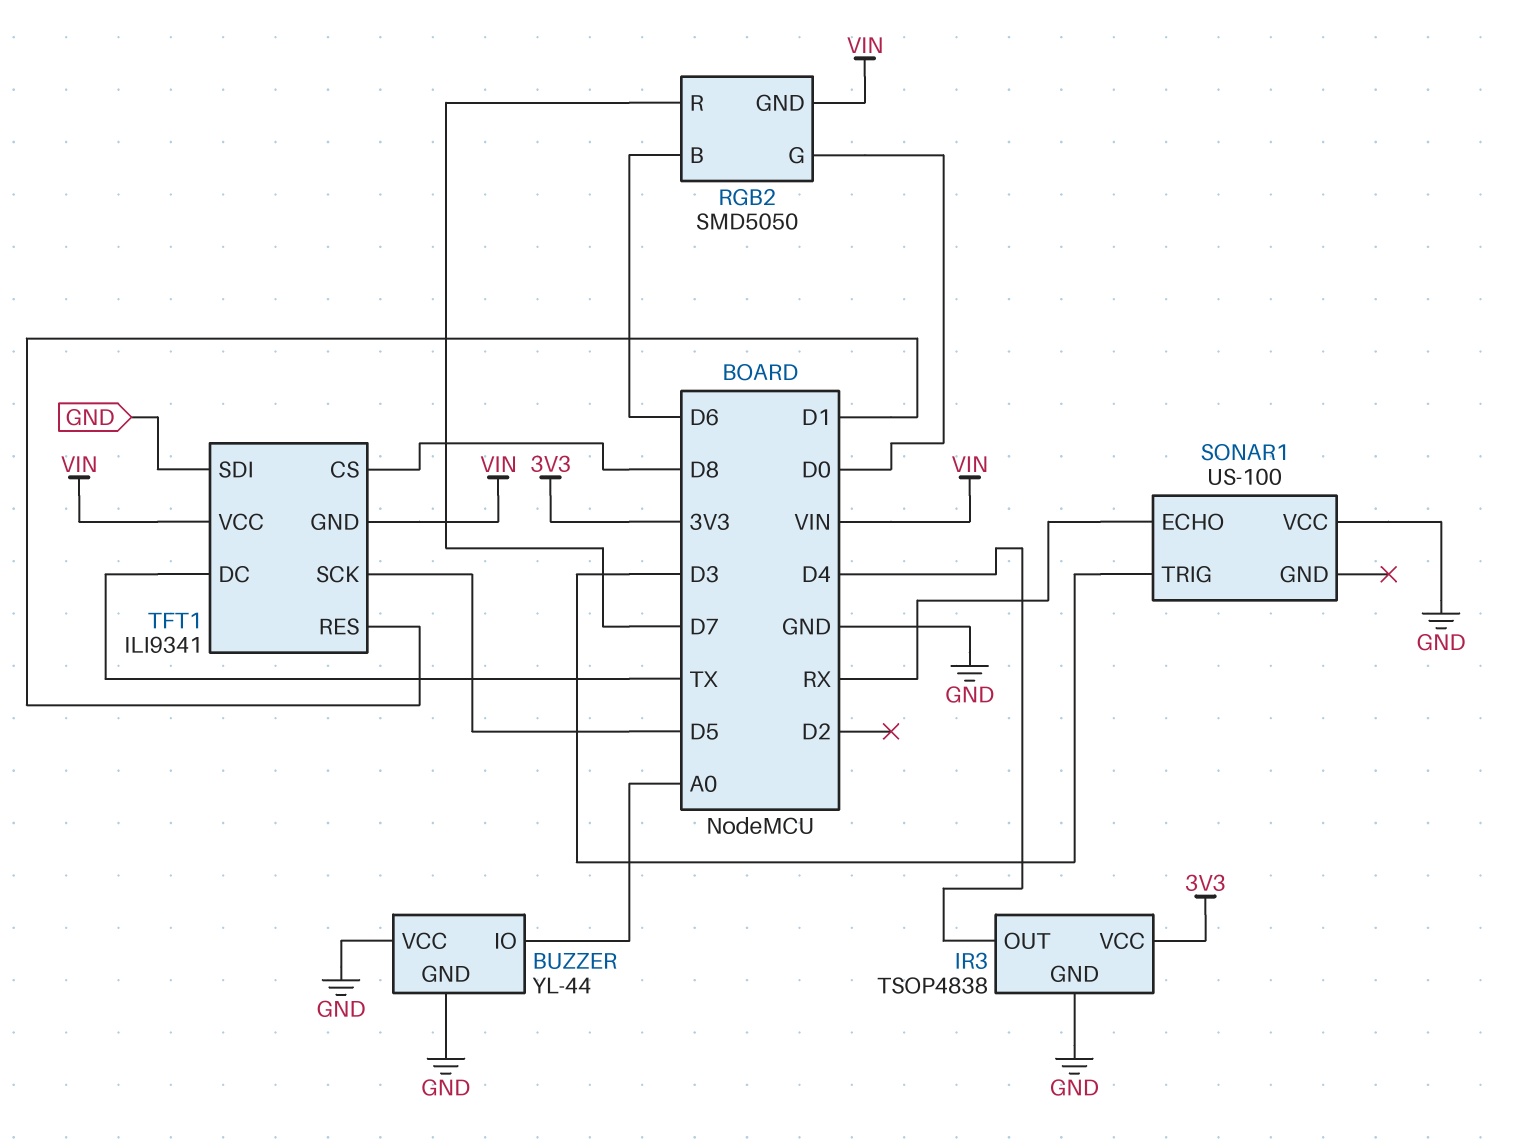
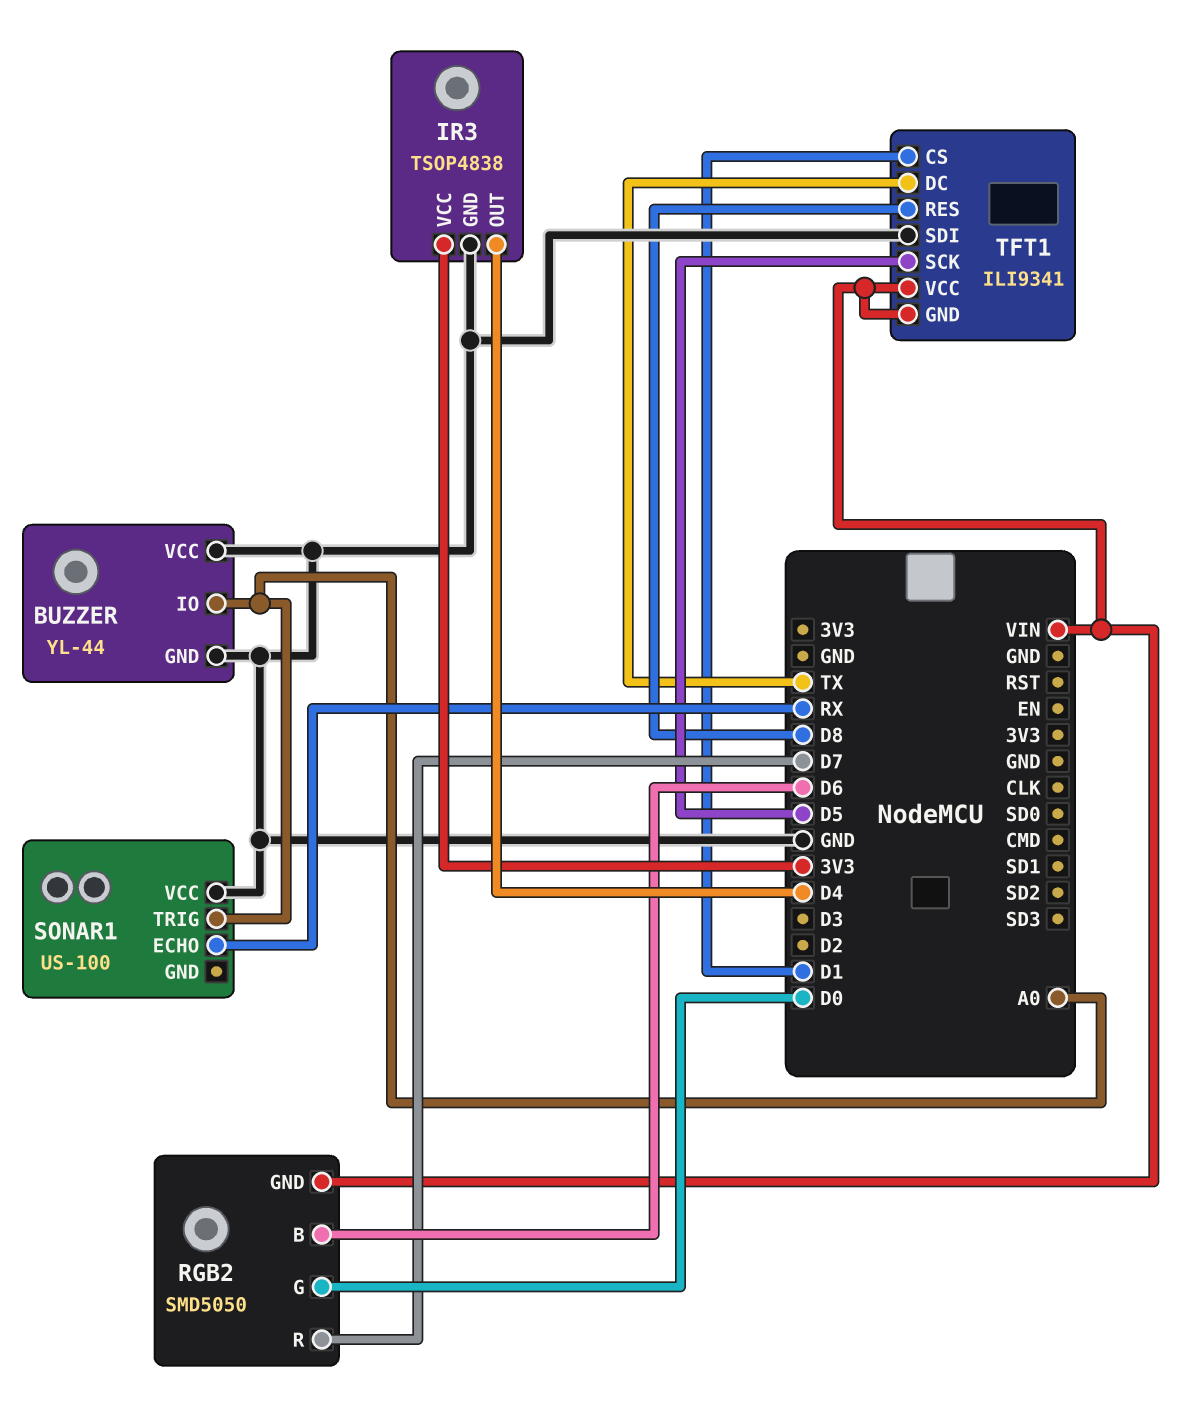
SONAR1 pin TRIG: D3 -> A0
TFT1 pin CS: D8 -> D1
TFT1 pin RES: D1 -> D8

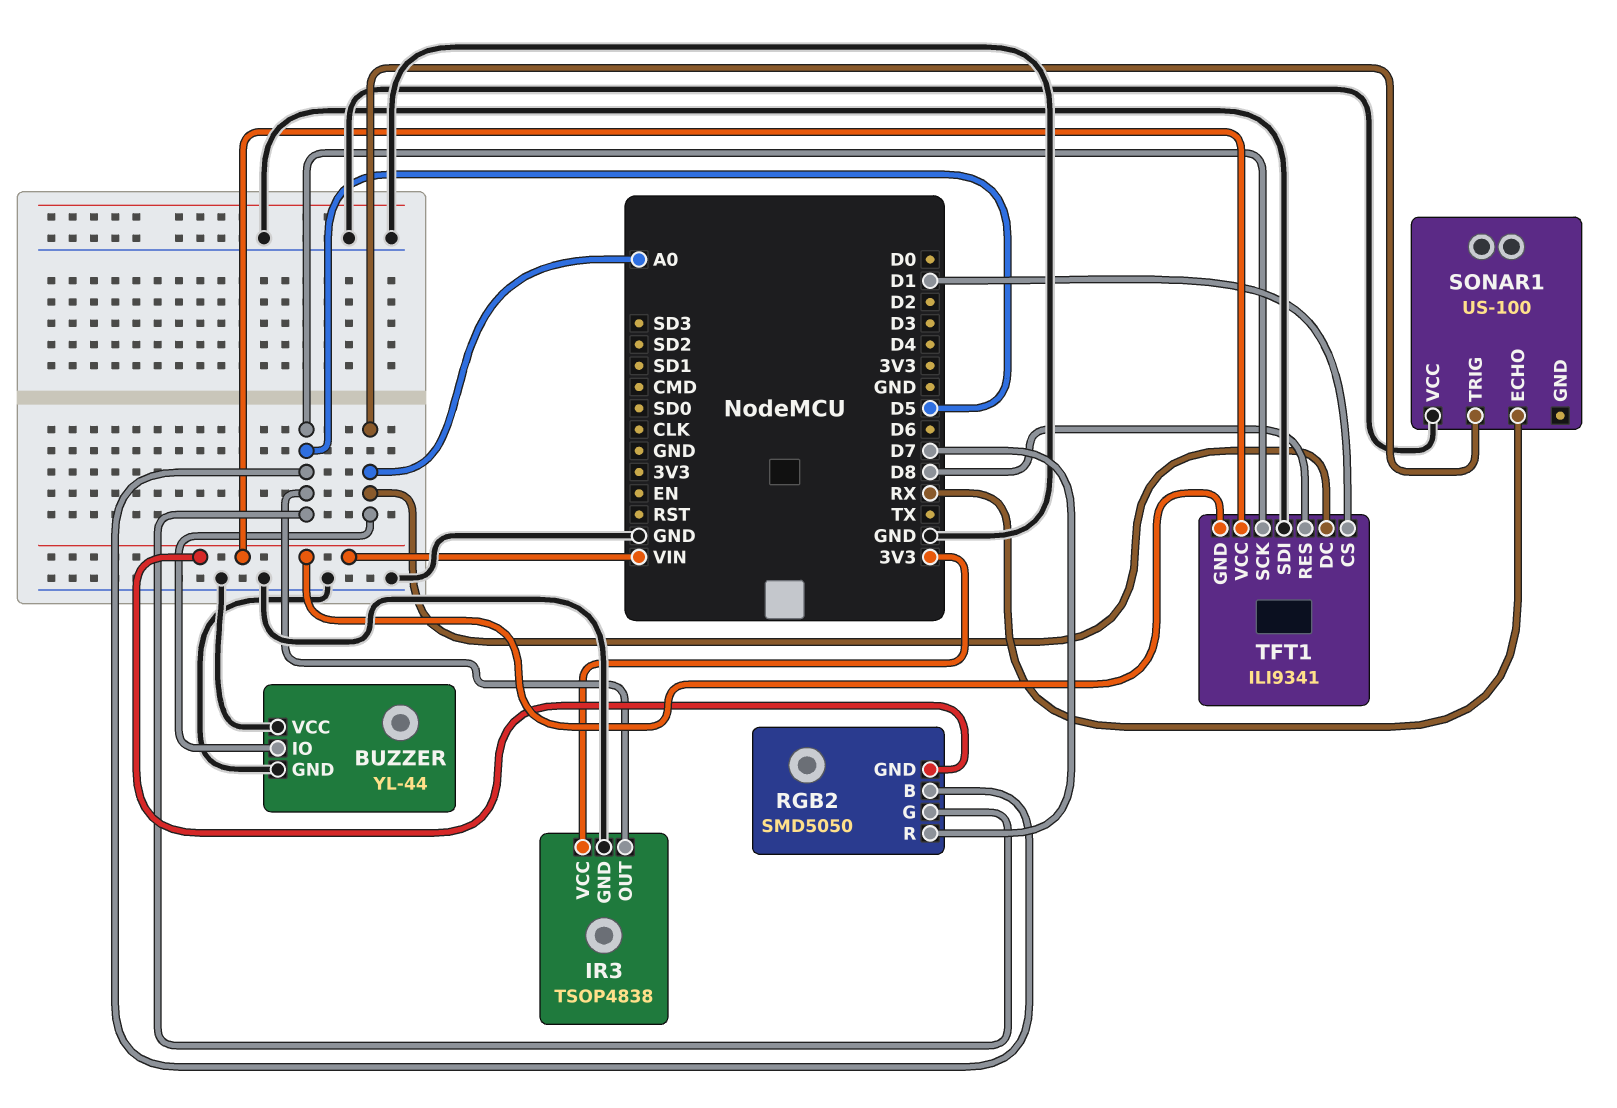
IR3 pin OUT: D4 -> D5
RGB2 pin B: D6 -> D5
RGB2 pin G: D0 -> D5
TFT1 pin DC: TX -> A0

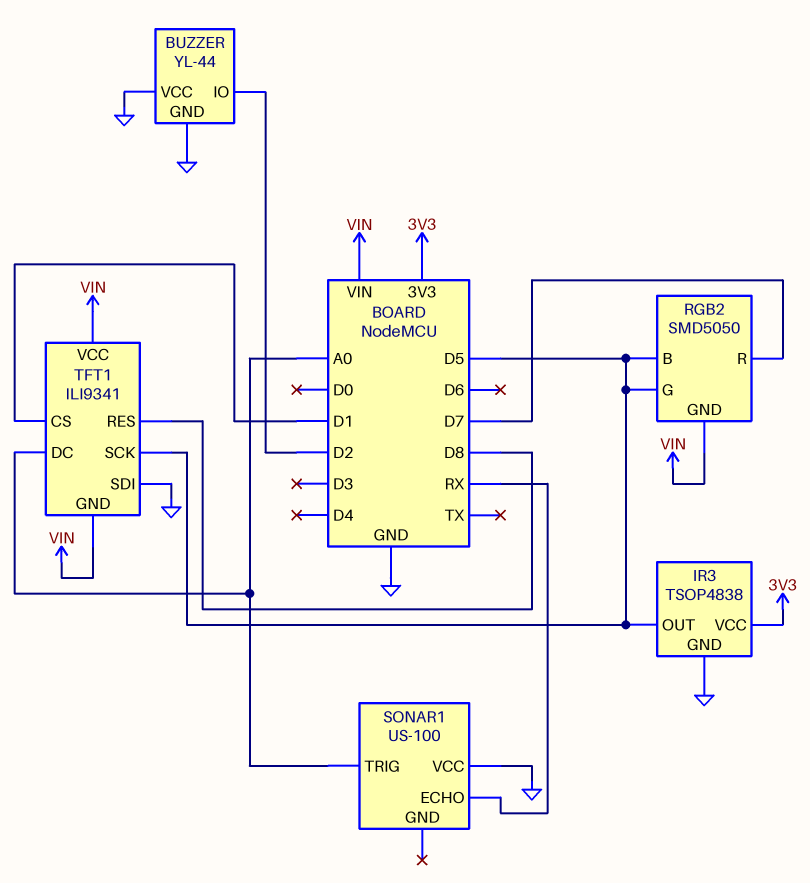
BUZZER pin IO: A0 -> D2

